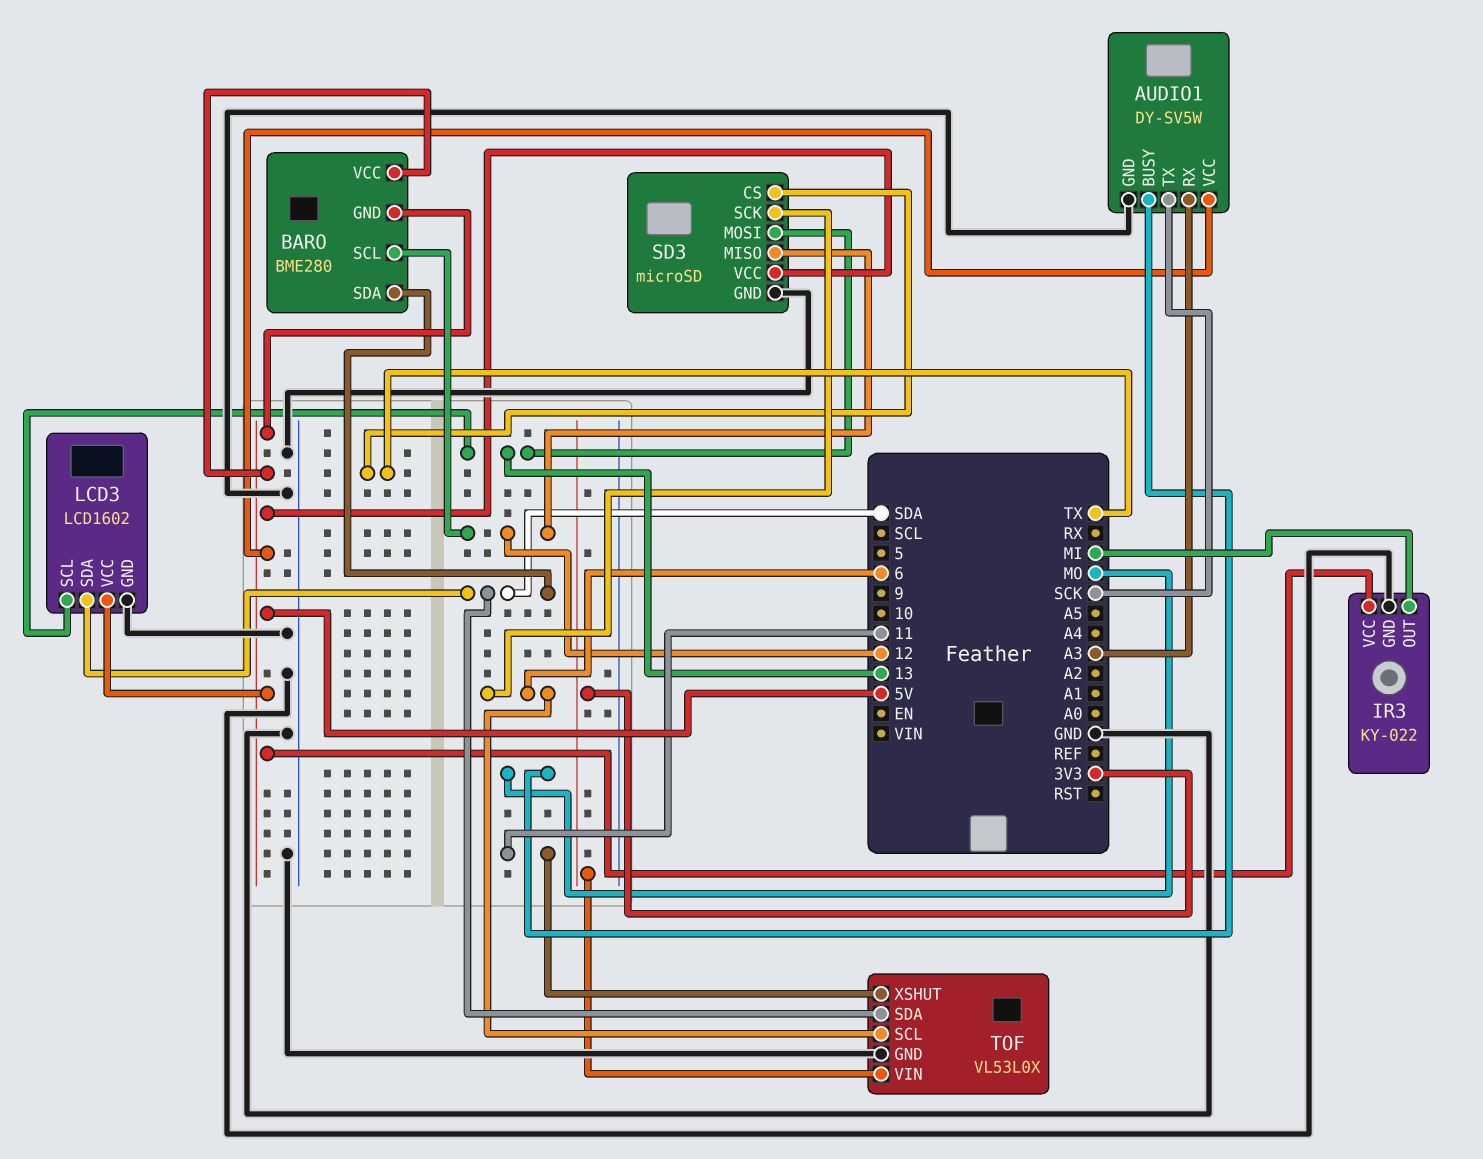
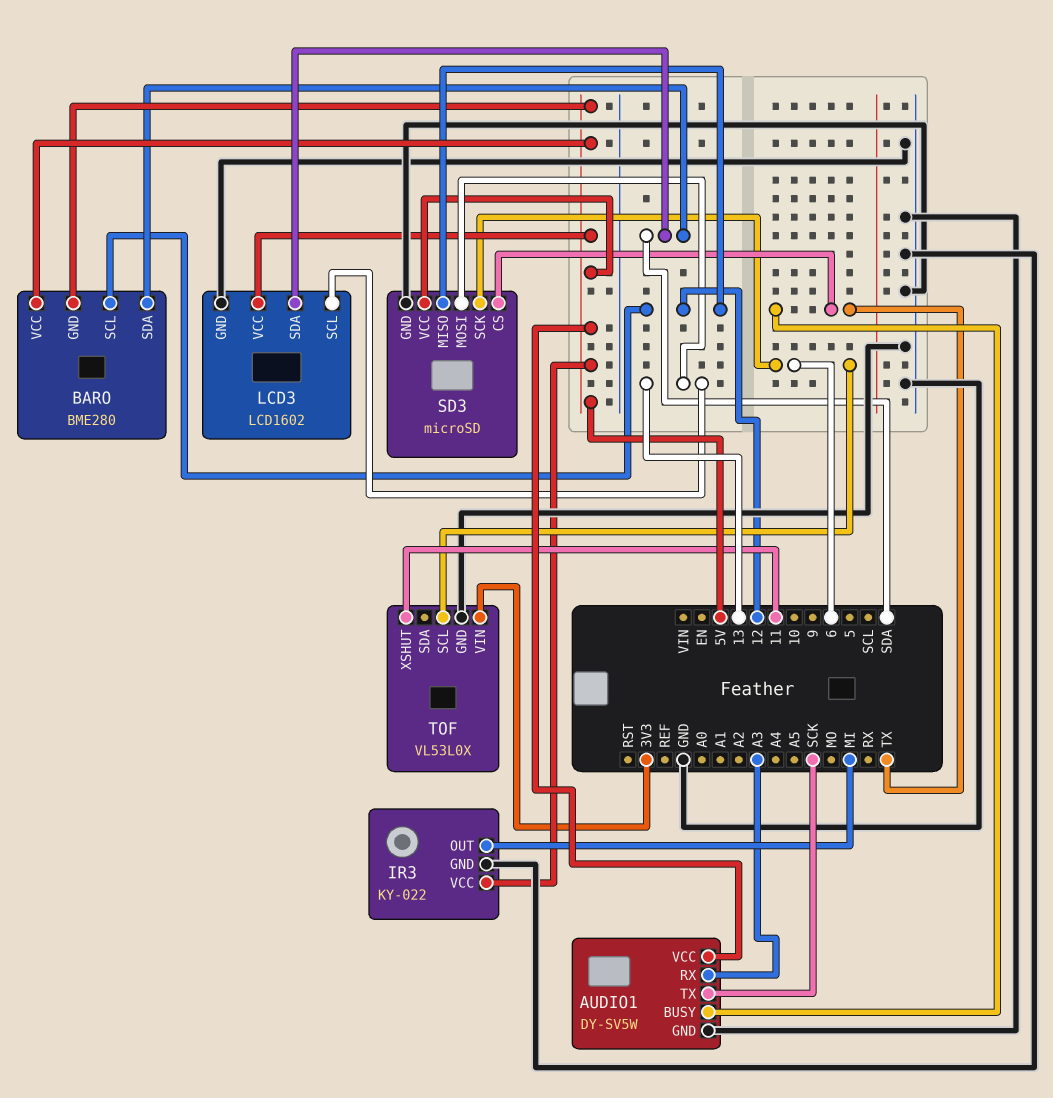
AUDIO1 pin BUSY: MO -> TX
TOF pin SDA: SDA -> none

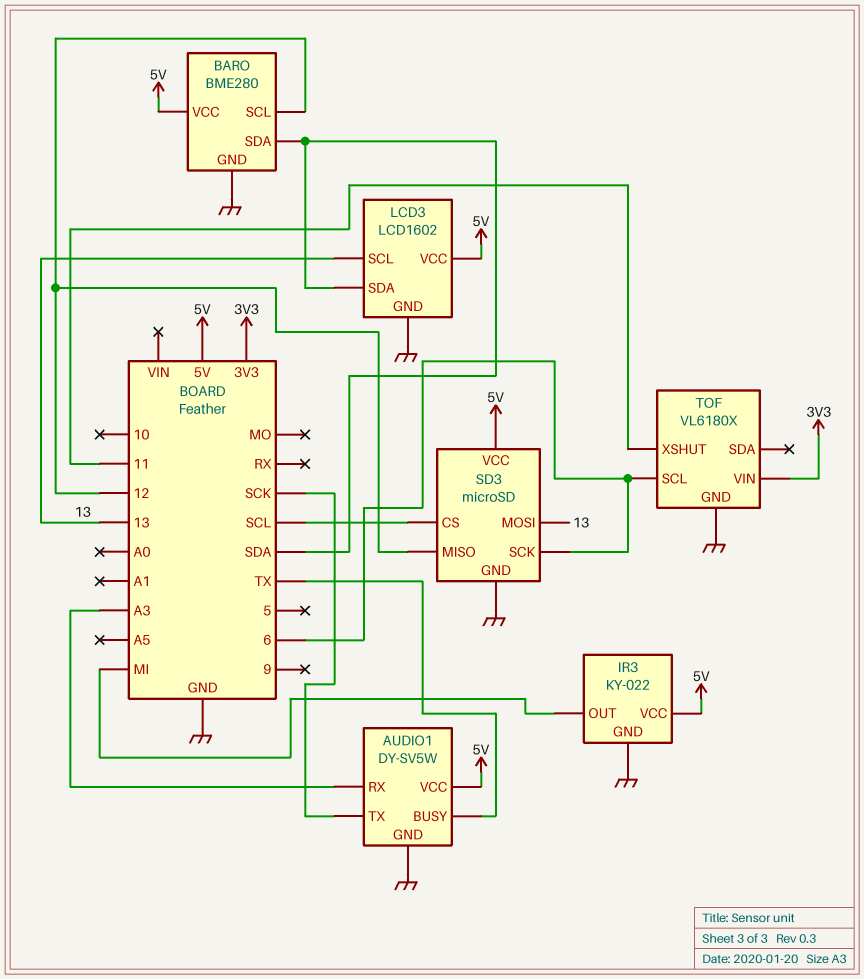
BARO pin GND: 5V -> GND
SD3 pin CS: TX -> SCL
TOF: VL53L0X -> VL6180X

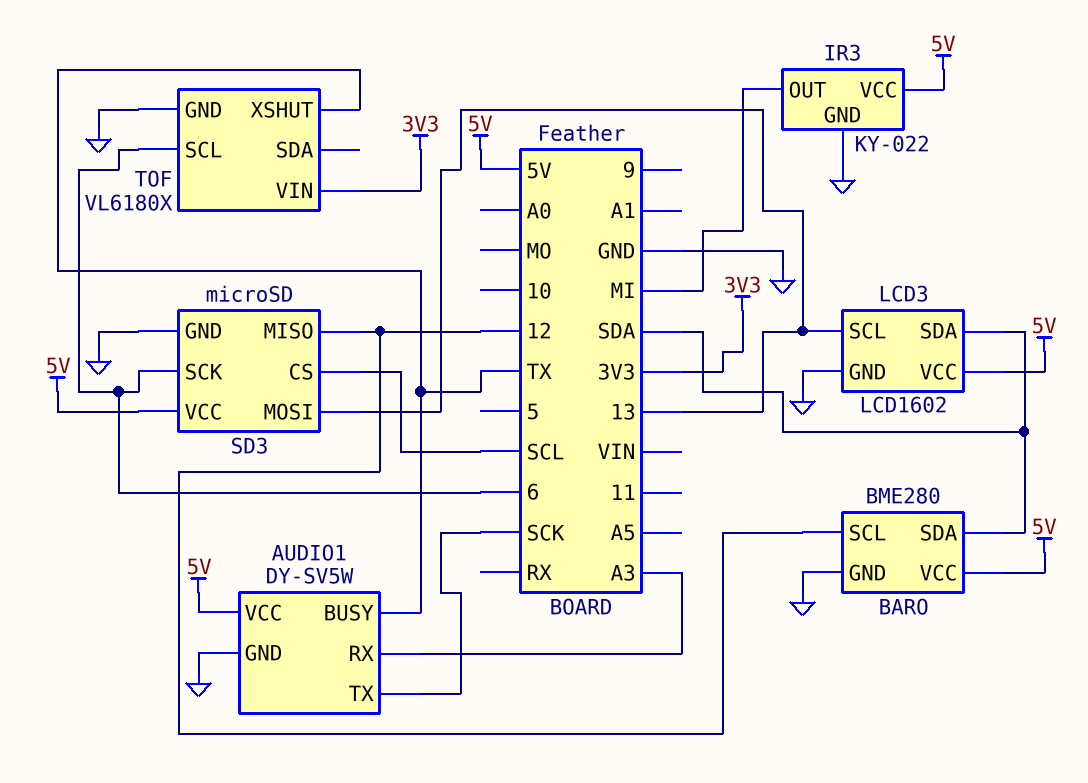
TOF pin XSHUT: 11 -> TX

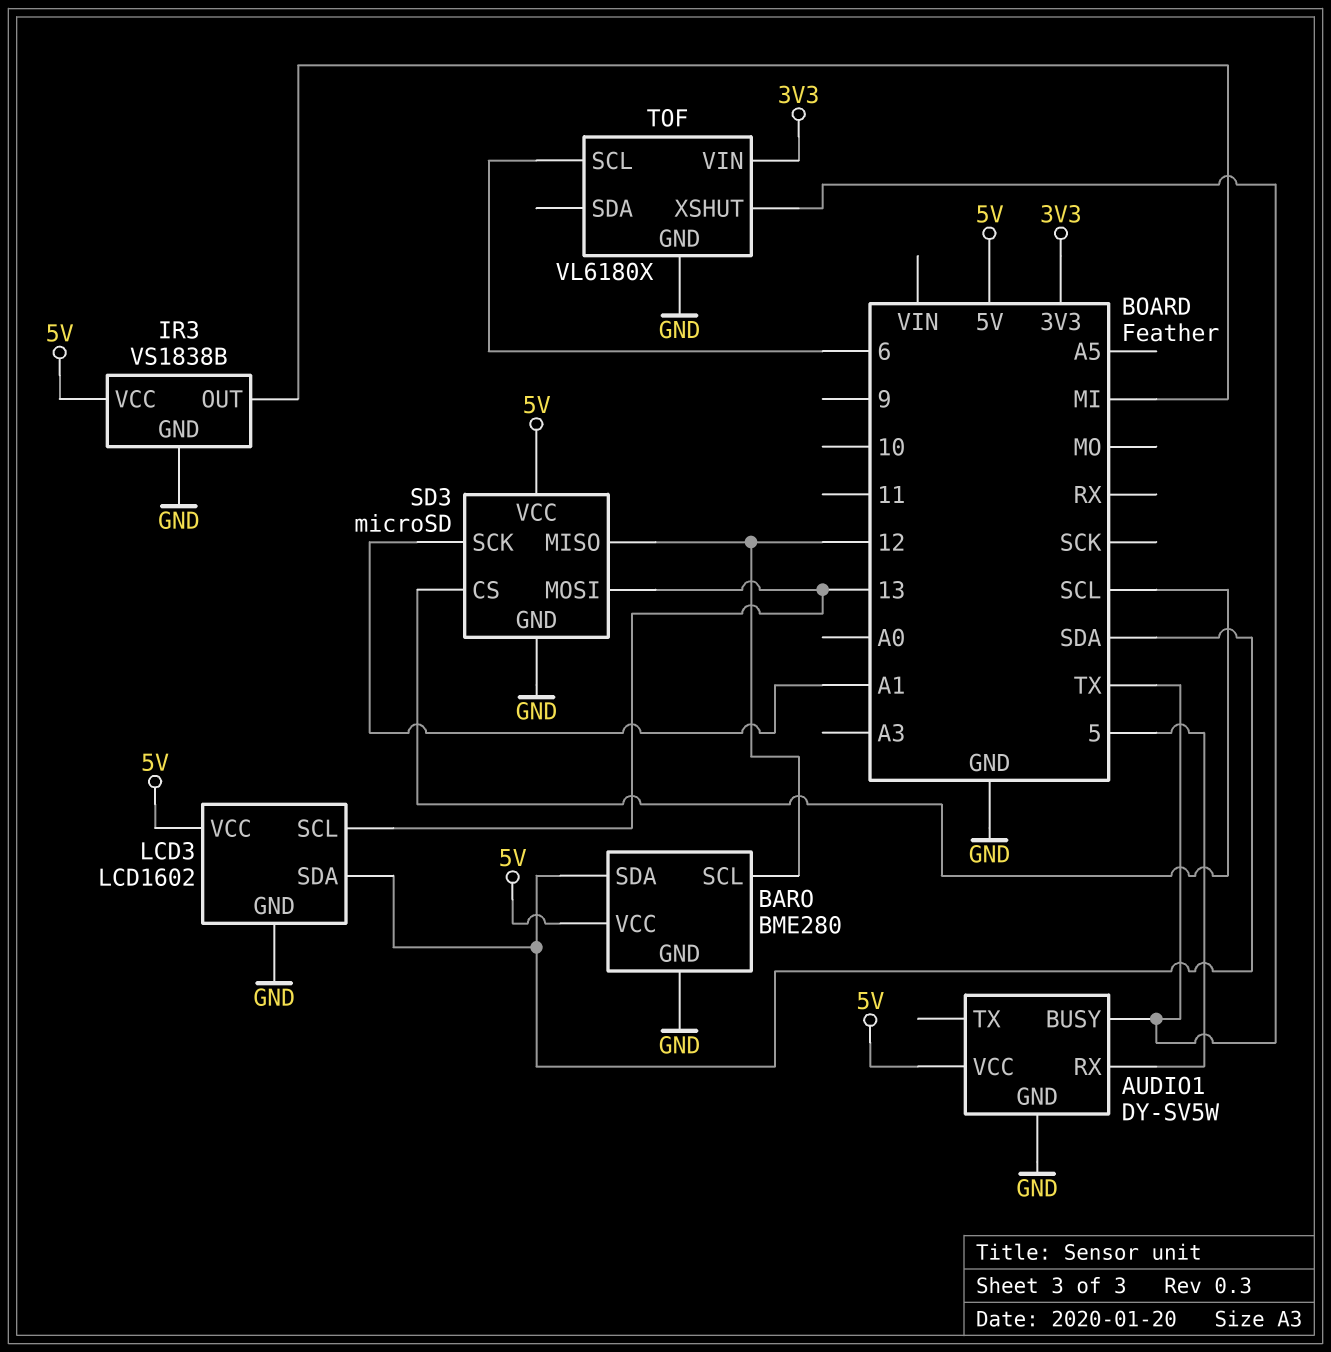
AUDIO1 pin RX: A3 -> 5
AUDIO1 pin TX: SCK -> none
IR3: KY-022 -> VS1838B
SD3 pin SCK: 6 -> A1

